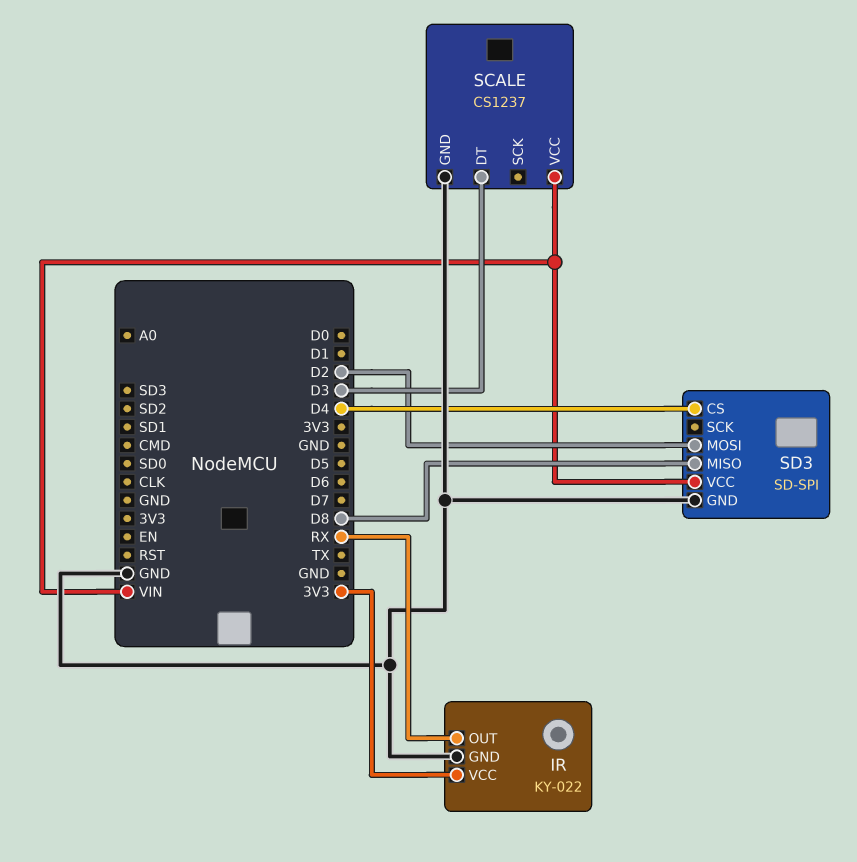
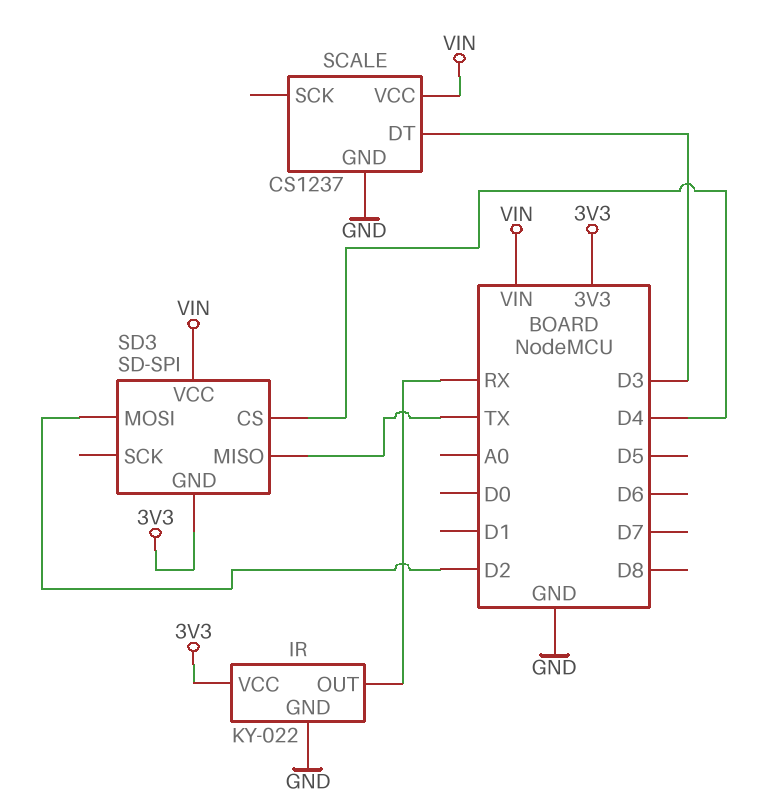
SD3 pin GND: GND -> 3V3
SD3 pin MISO: D8 -> TX

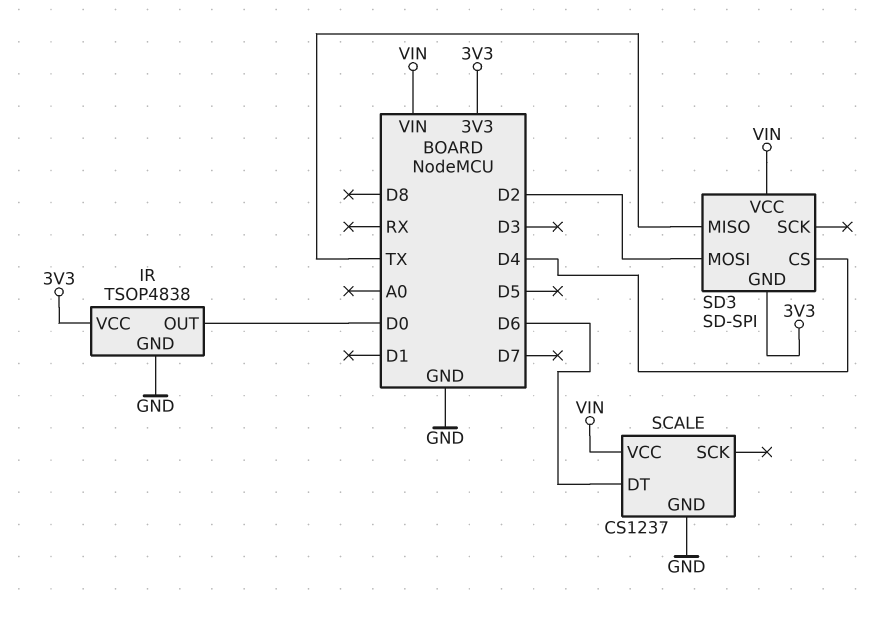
IR: KY-022 -> TSOP4838
IR pin OUT: RX -> D0
SCALE pin DT: D3 -> D6

